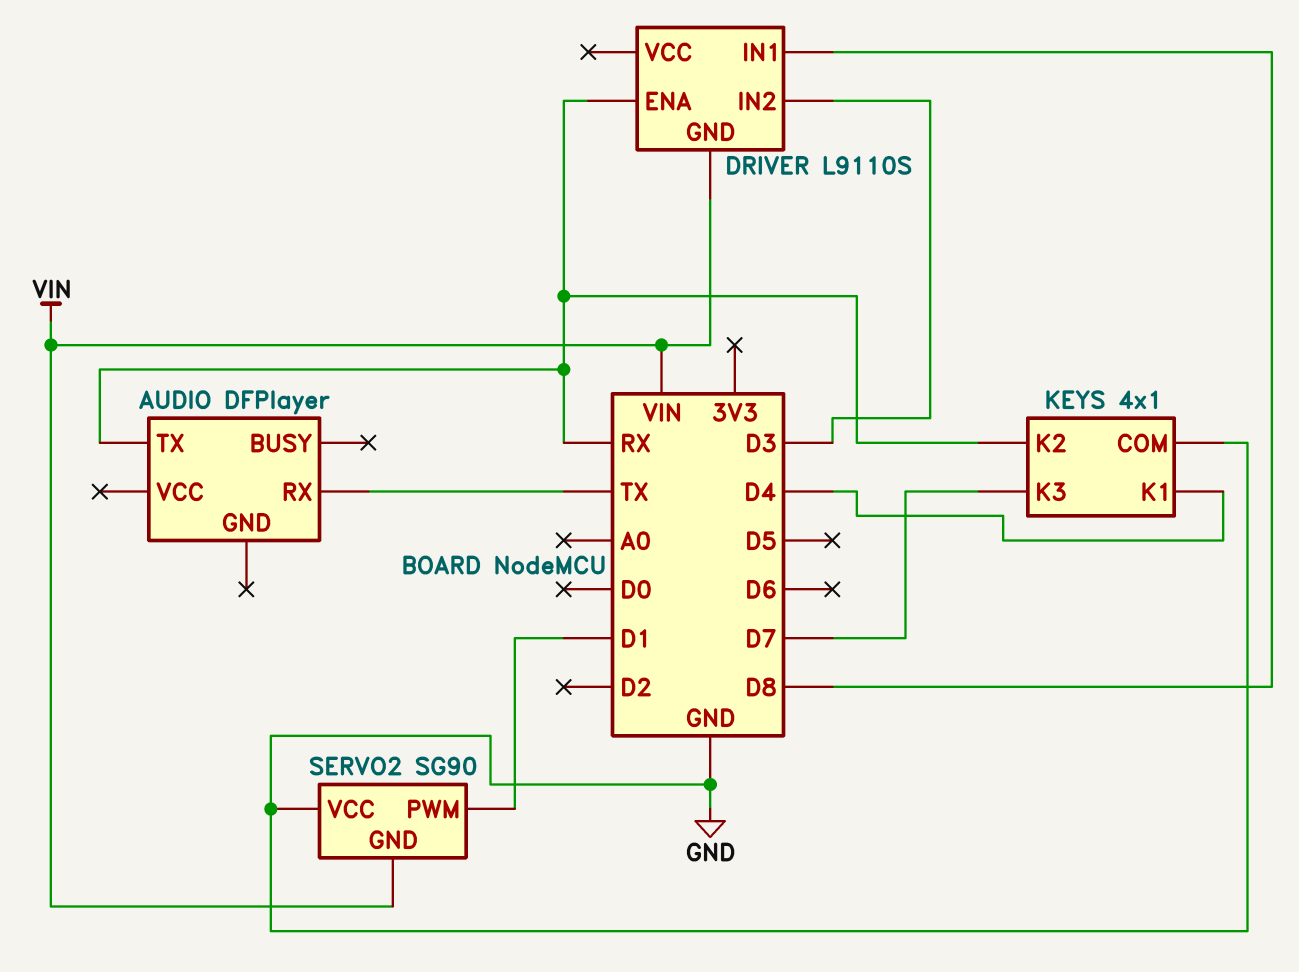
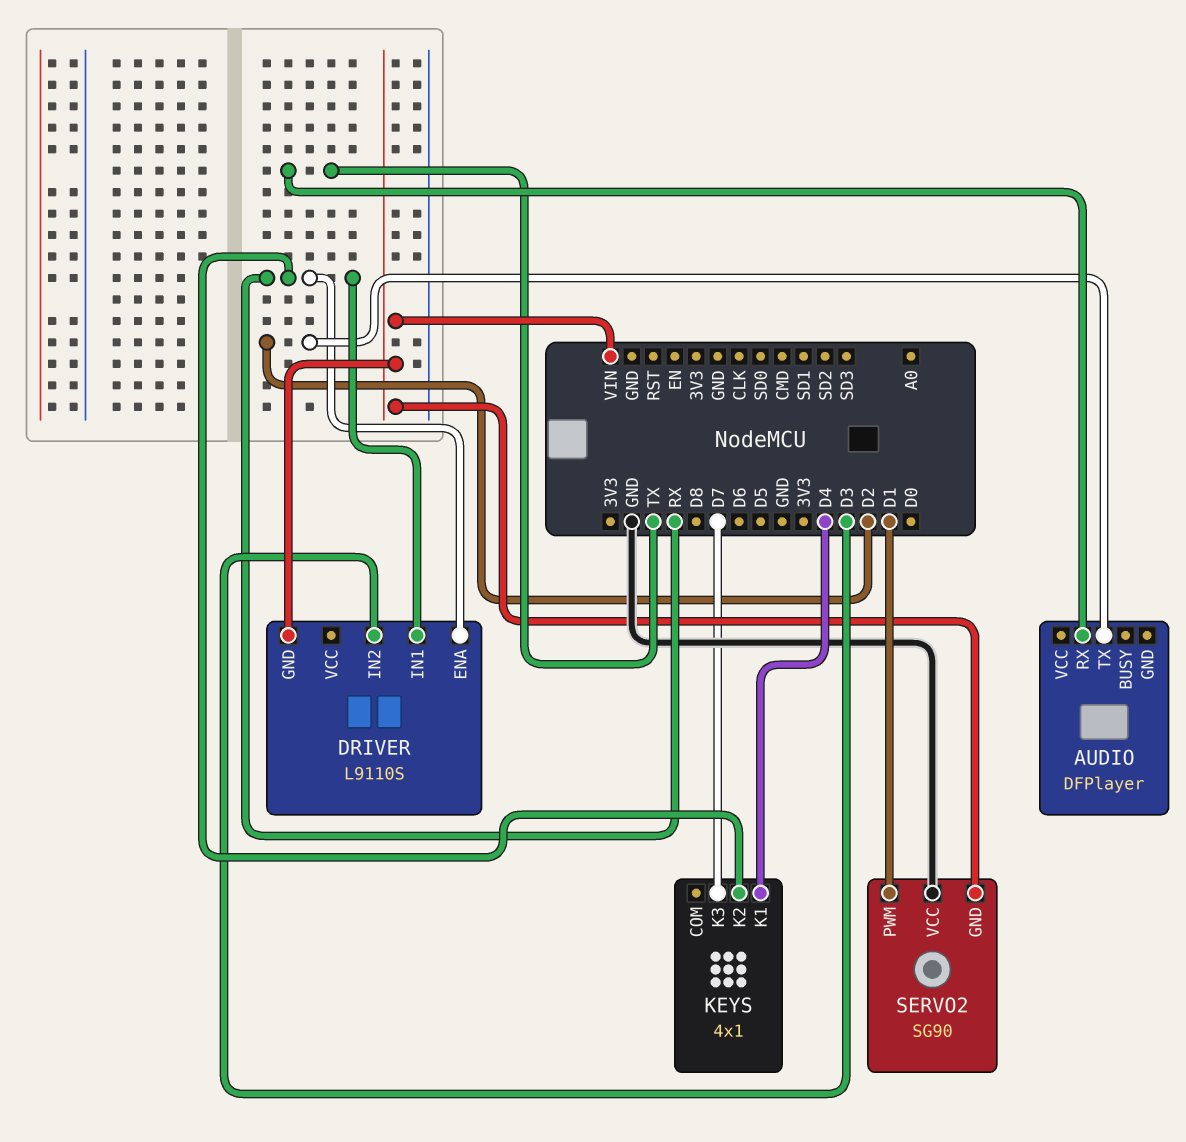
AUDIO pin TX: RX -> D2
DRIVER pin IN1: D8 -> RX
KEYS pin COM: GND -> none

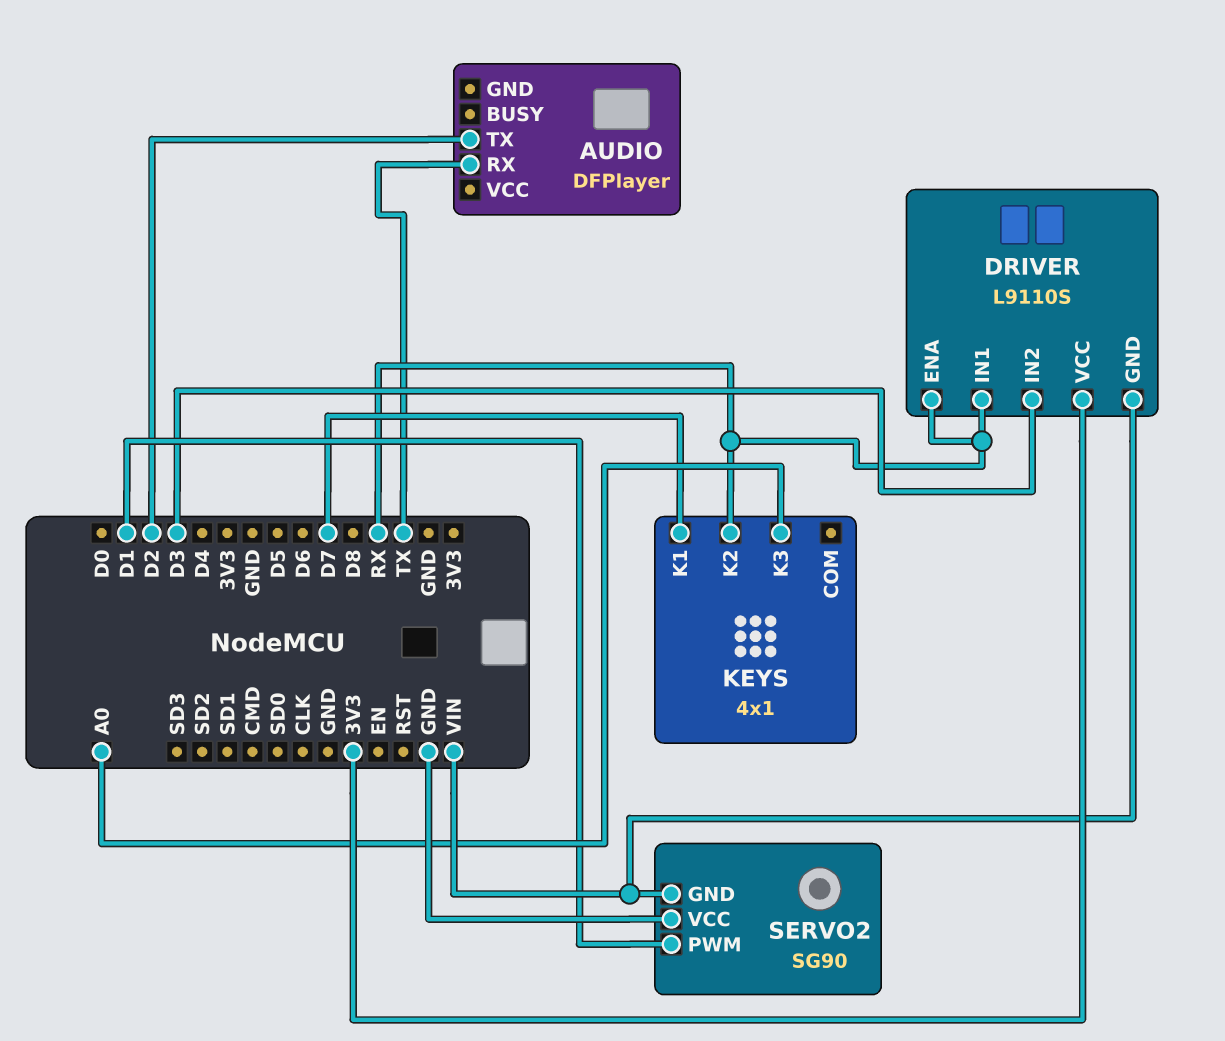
DRIVER pin VCC: none -> 3V3
KEYS pin K1: D4 -> D7
KEYS pin K3: D7 -> A0

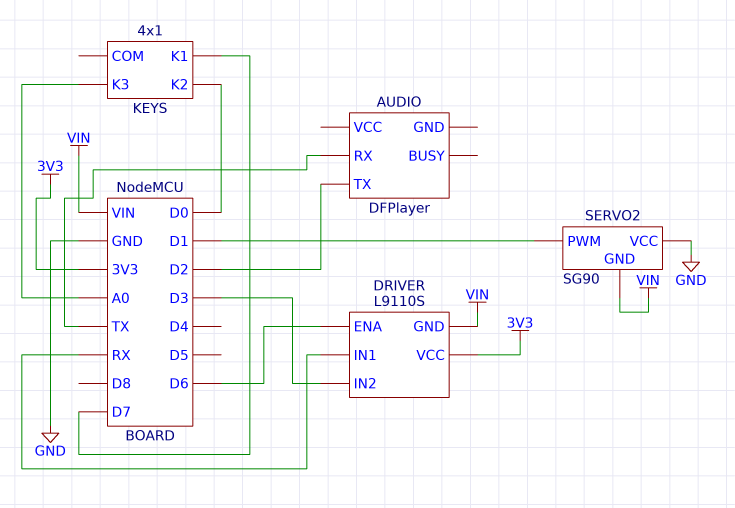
DRIVER pin ENA: RX -> D6
KEYS pin K2: RX -> D0

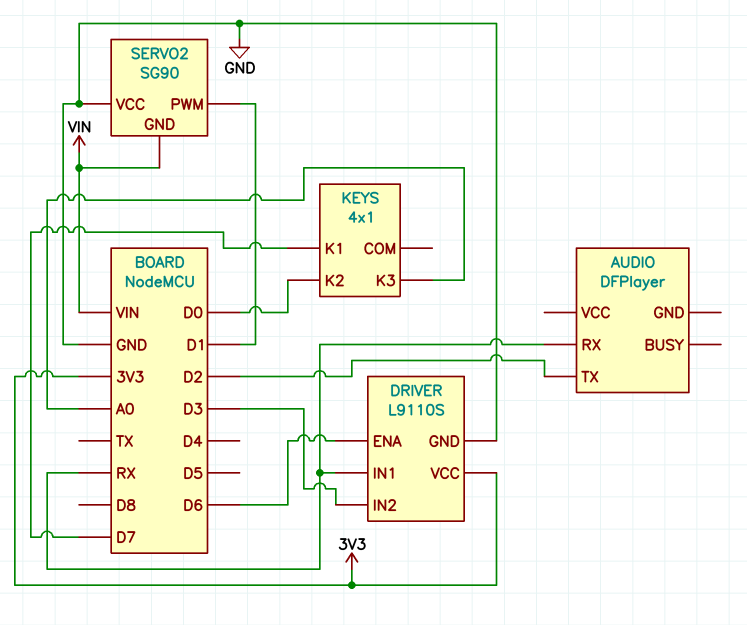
AUDIO pin RX: TX -> RX
DRIVER pin GND: VIN -> GND

